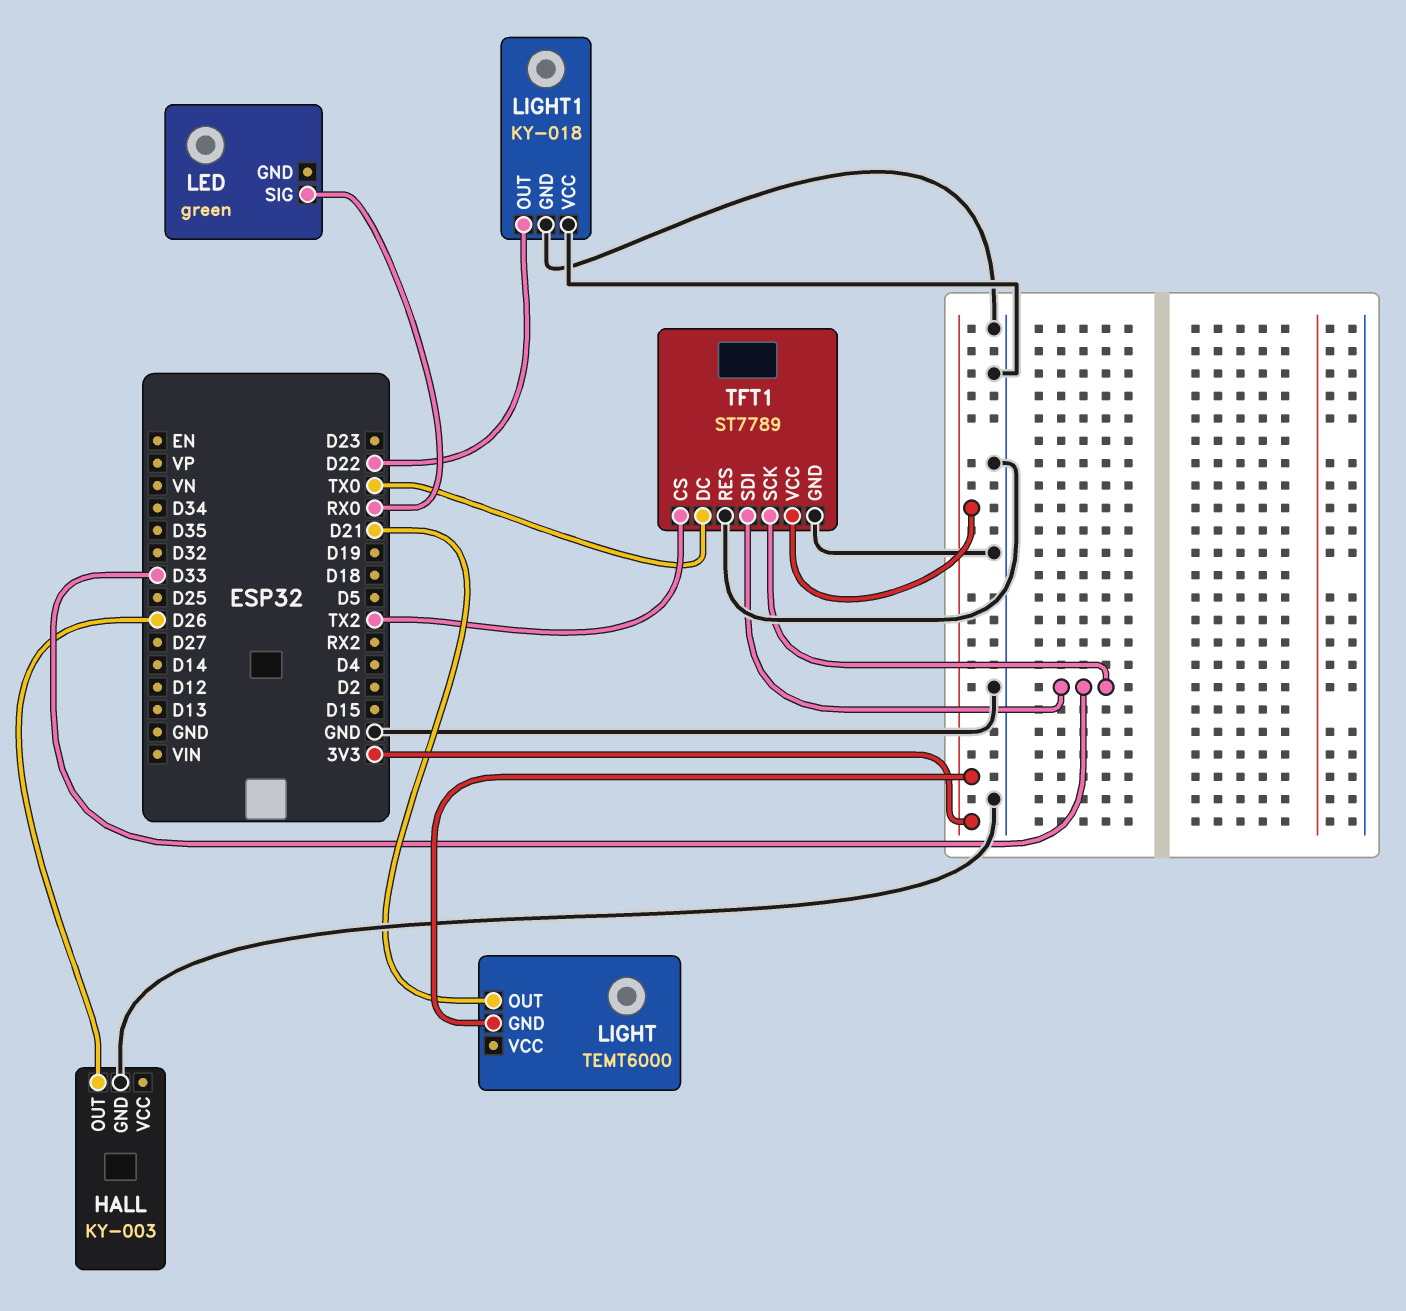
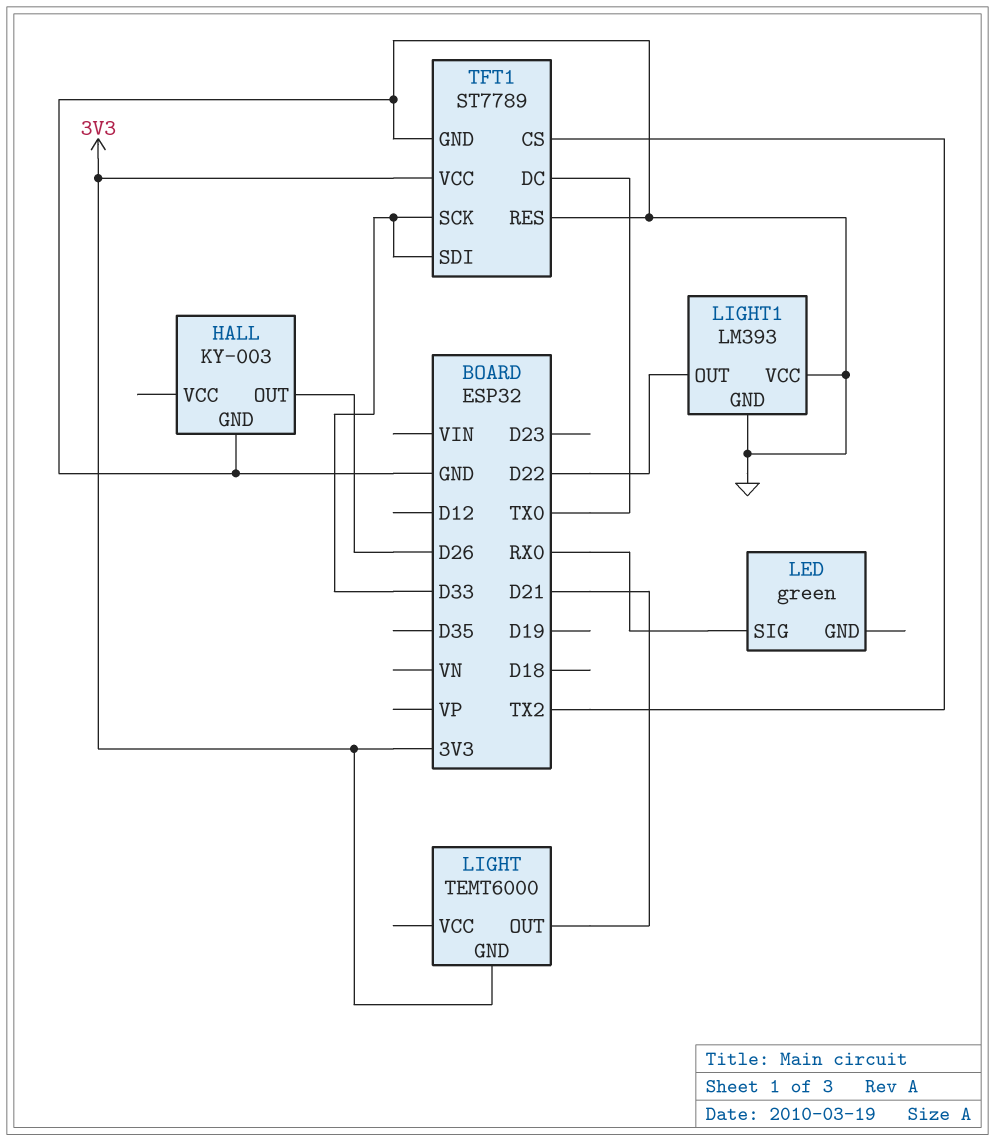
LIGHT1: KY-018 -> LM393

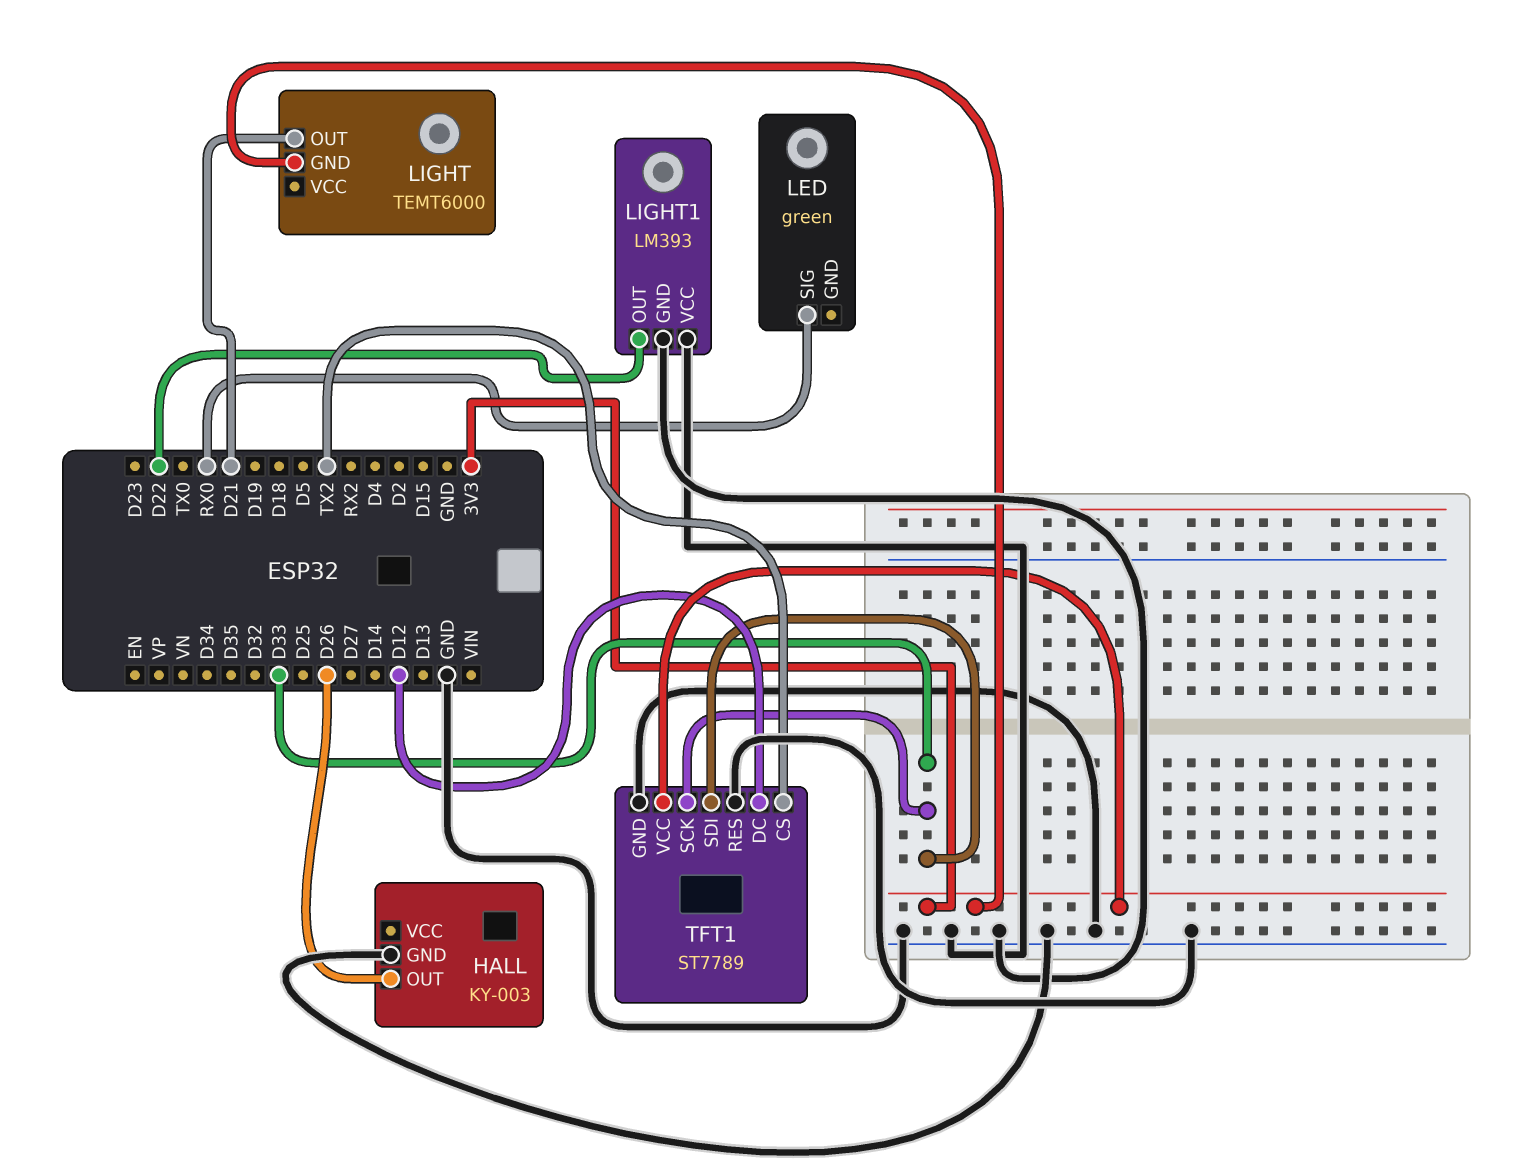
TFT1 pin DC: TX0 -> D12

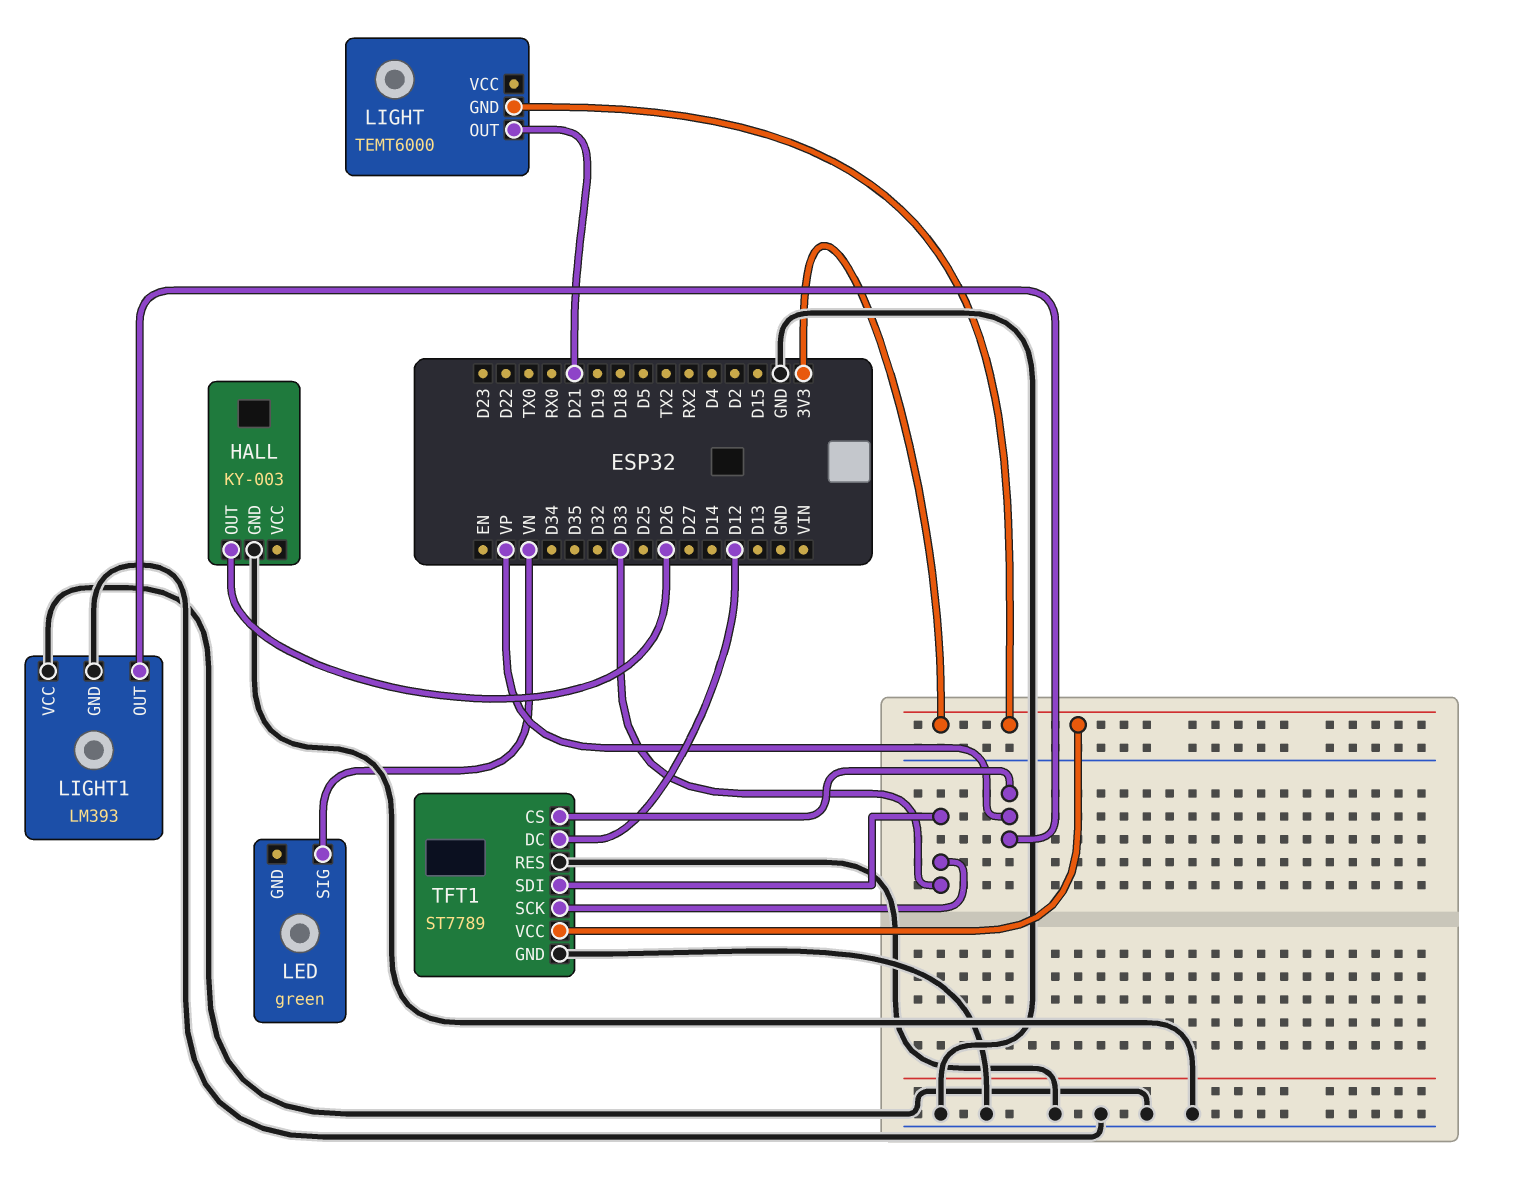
LED pin SIG: RX0 -> VN
LIGHT1 pin OUT: D22 -> VP
TFT1 pin CS: TX2 -> VP

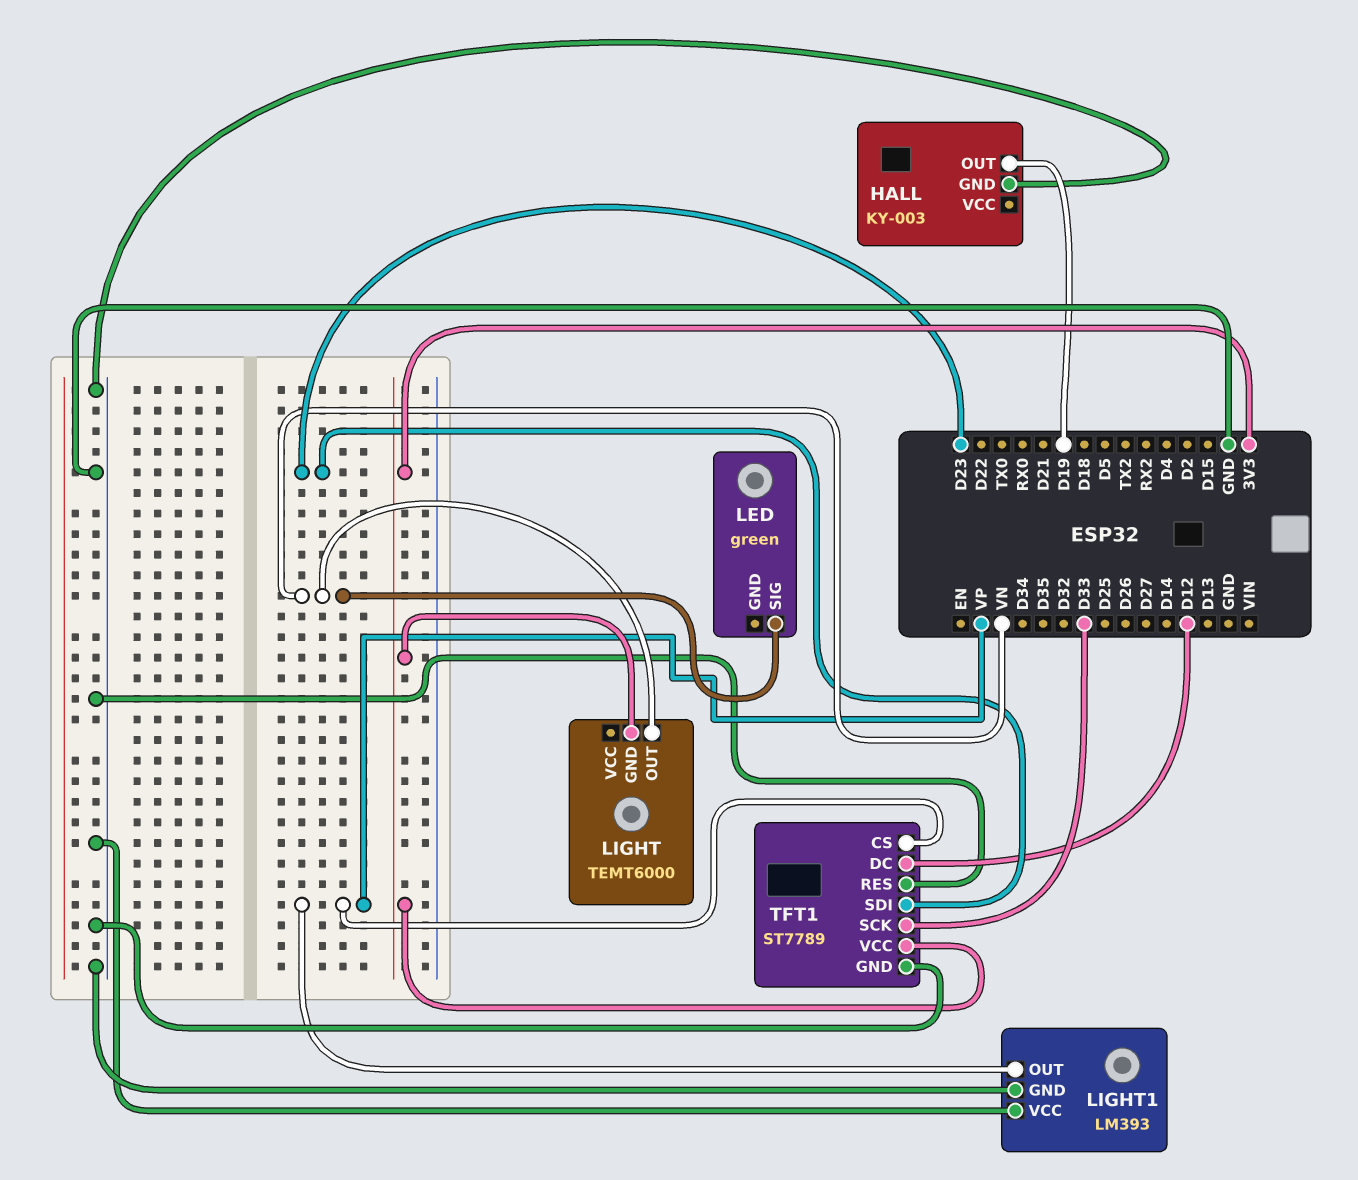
HALL pin OUT: D26 -> D19
LIGHT pin OUT: D21 -> VN
TFT1 pin SDI: D33 -> D23

